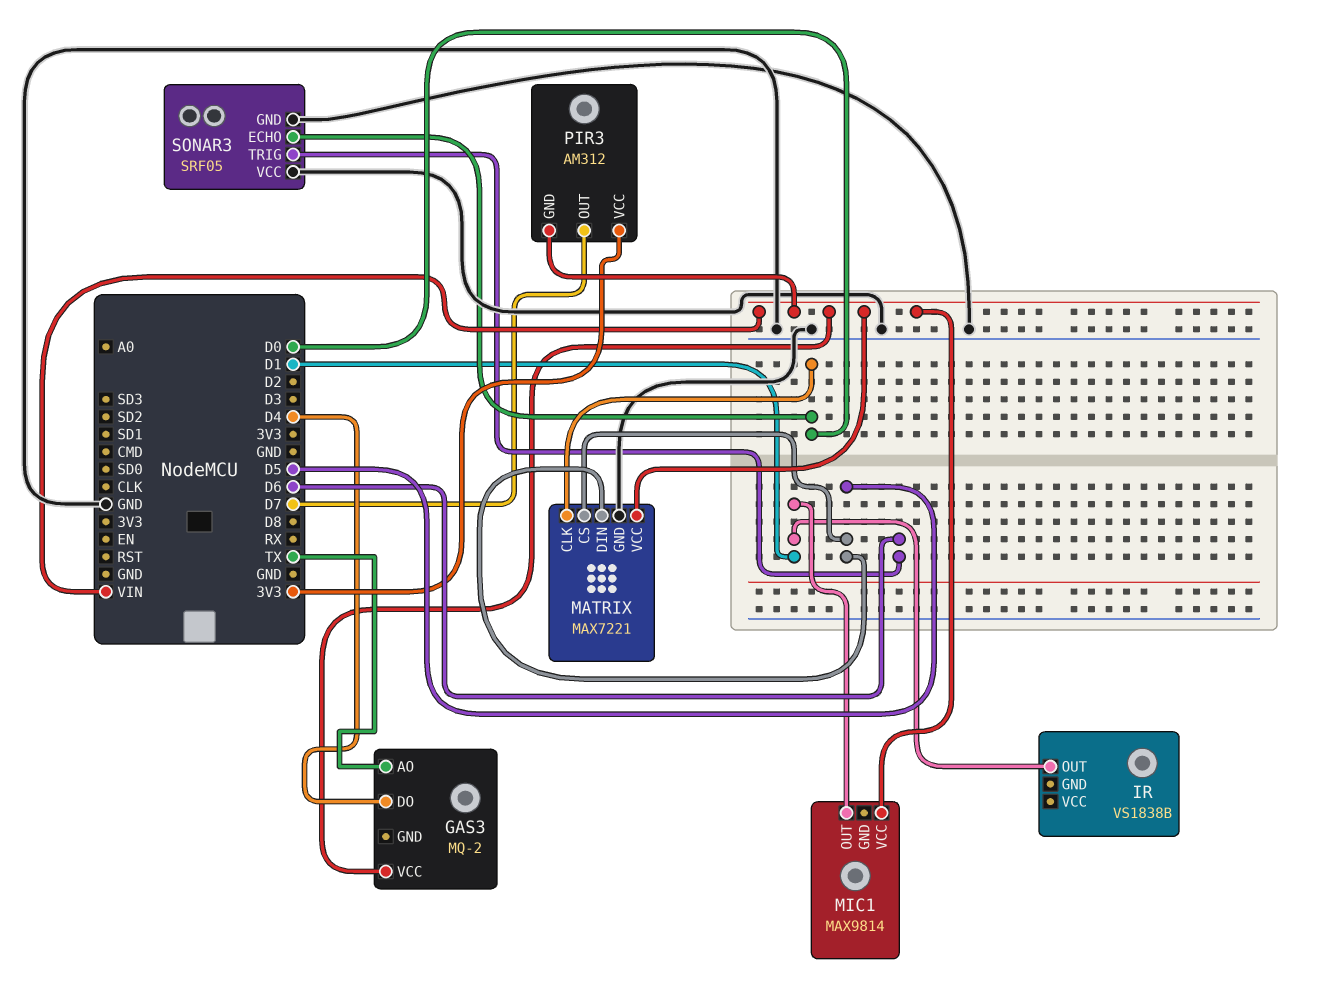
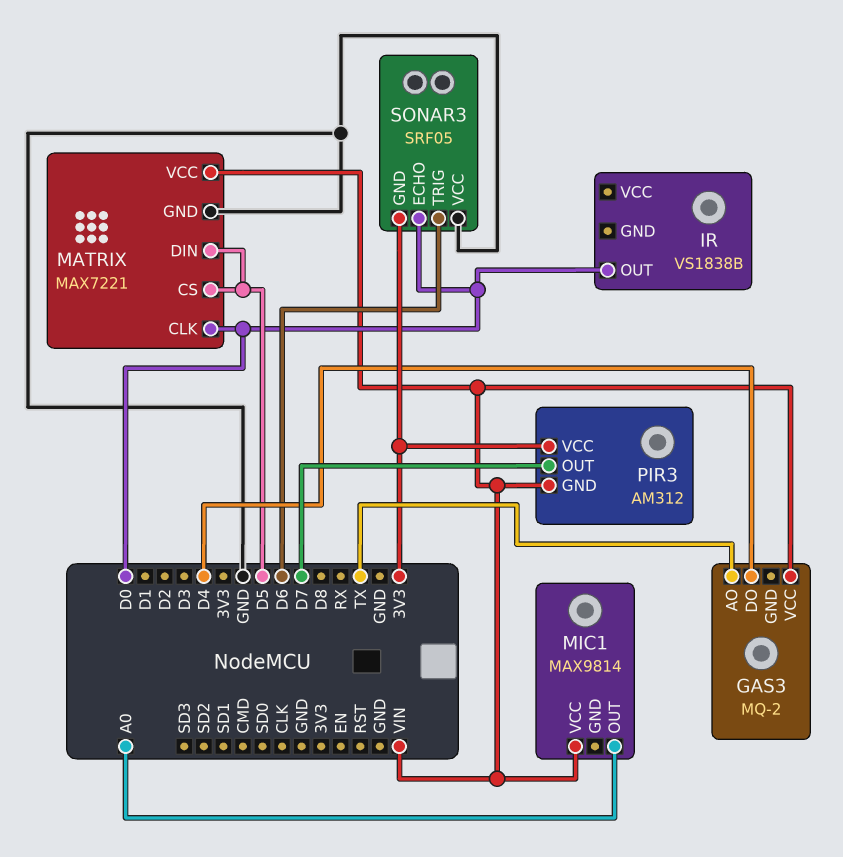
IR pin OUT: D1 -> D0
MIC1 pin OUT: D1 -> A0
SONAR3 pin GND: GND -> 3V3

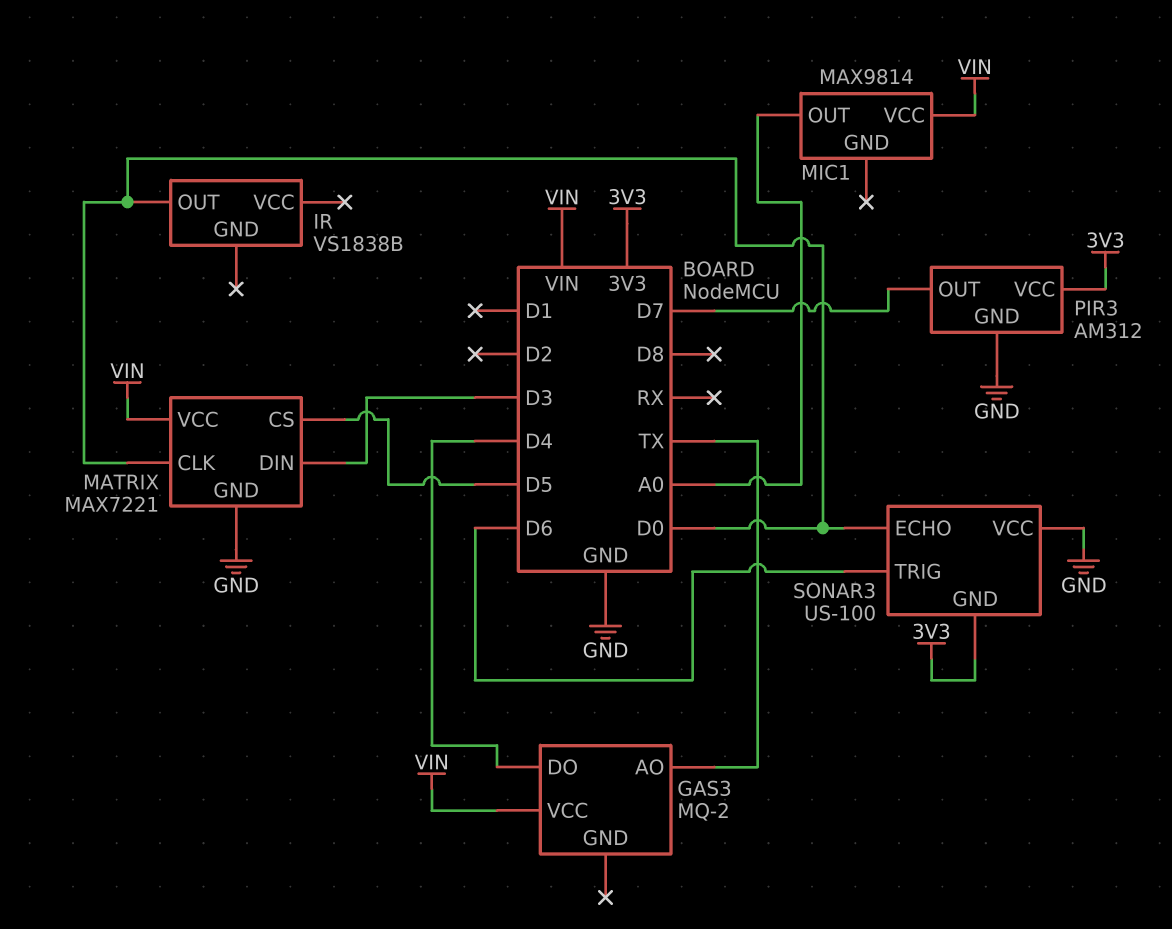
MATRIX pin DIN: D5 -> D3
PIR3 pin GND: VIN -> GND
SONAR3: SRF05 -> US-100

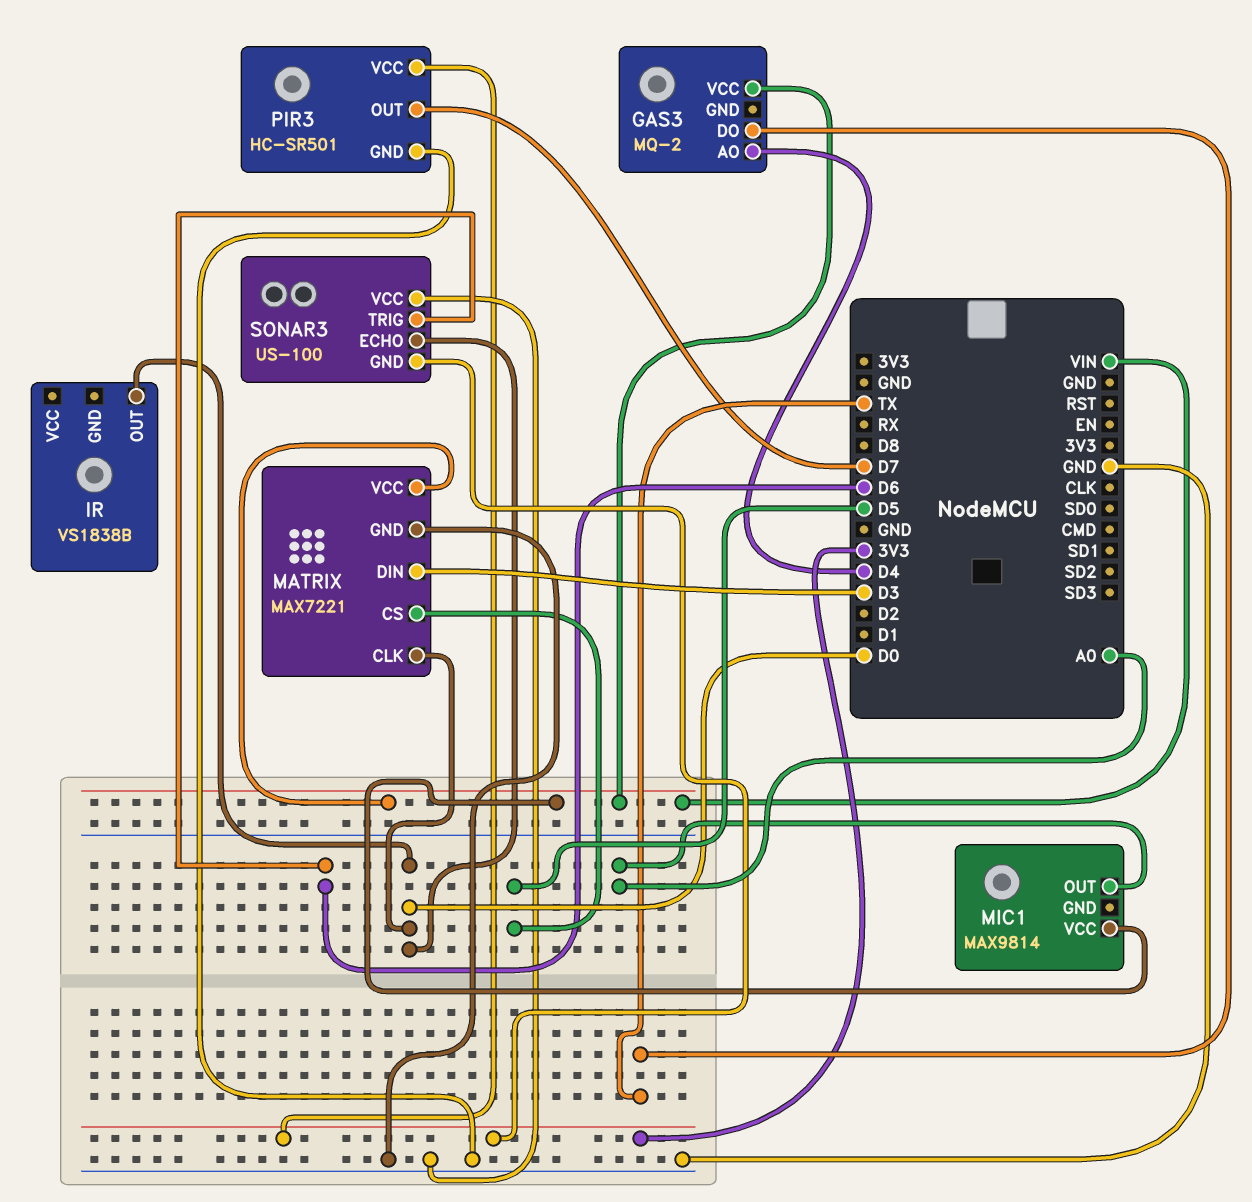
GAS3 pin AO: TX -> D4
GAS3 pin DO: D4 -> TX
PIR3: AM312 -> HC-SR501

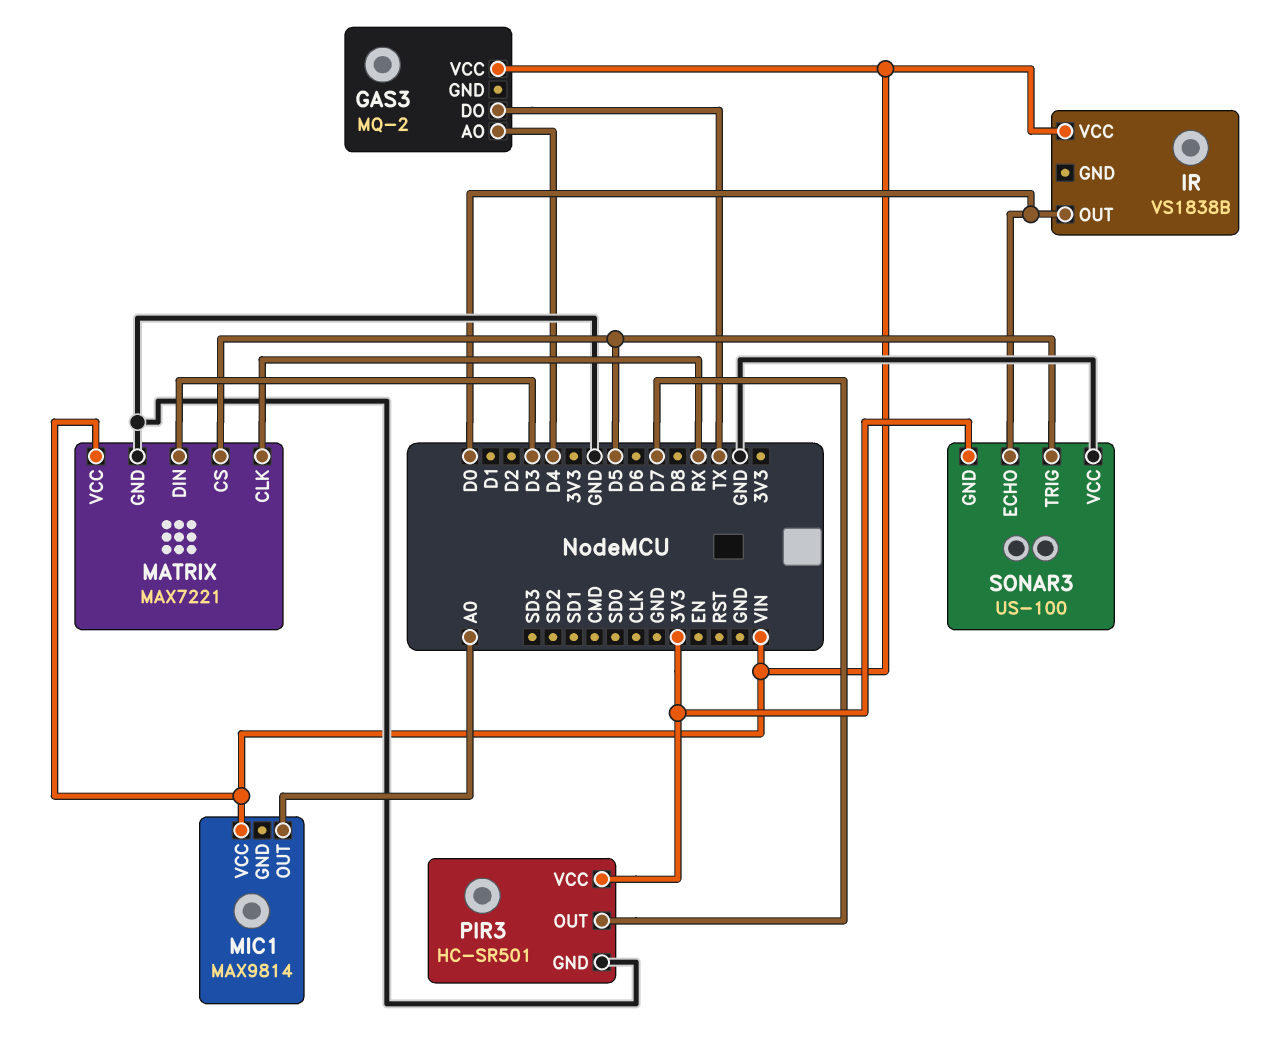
IR pin VCC: none -> VIN
MATRIX pin CLK: D0 -> RX
SONAR3 pin TRIG: D6 -> D5

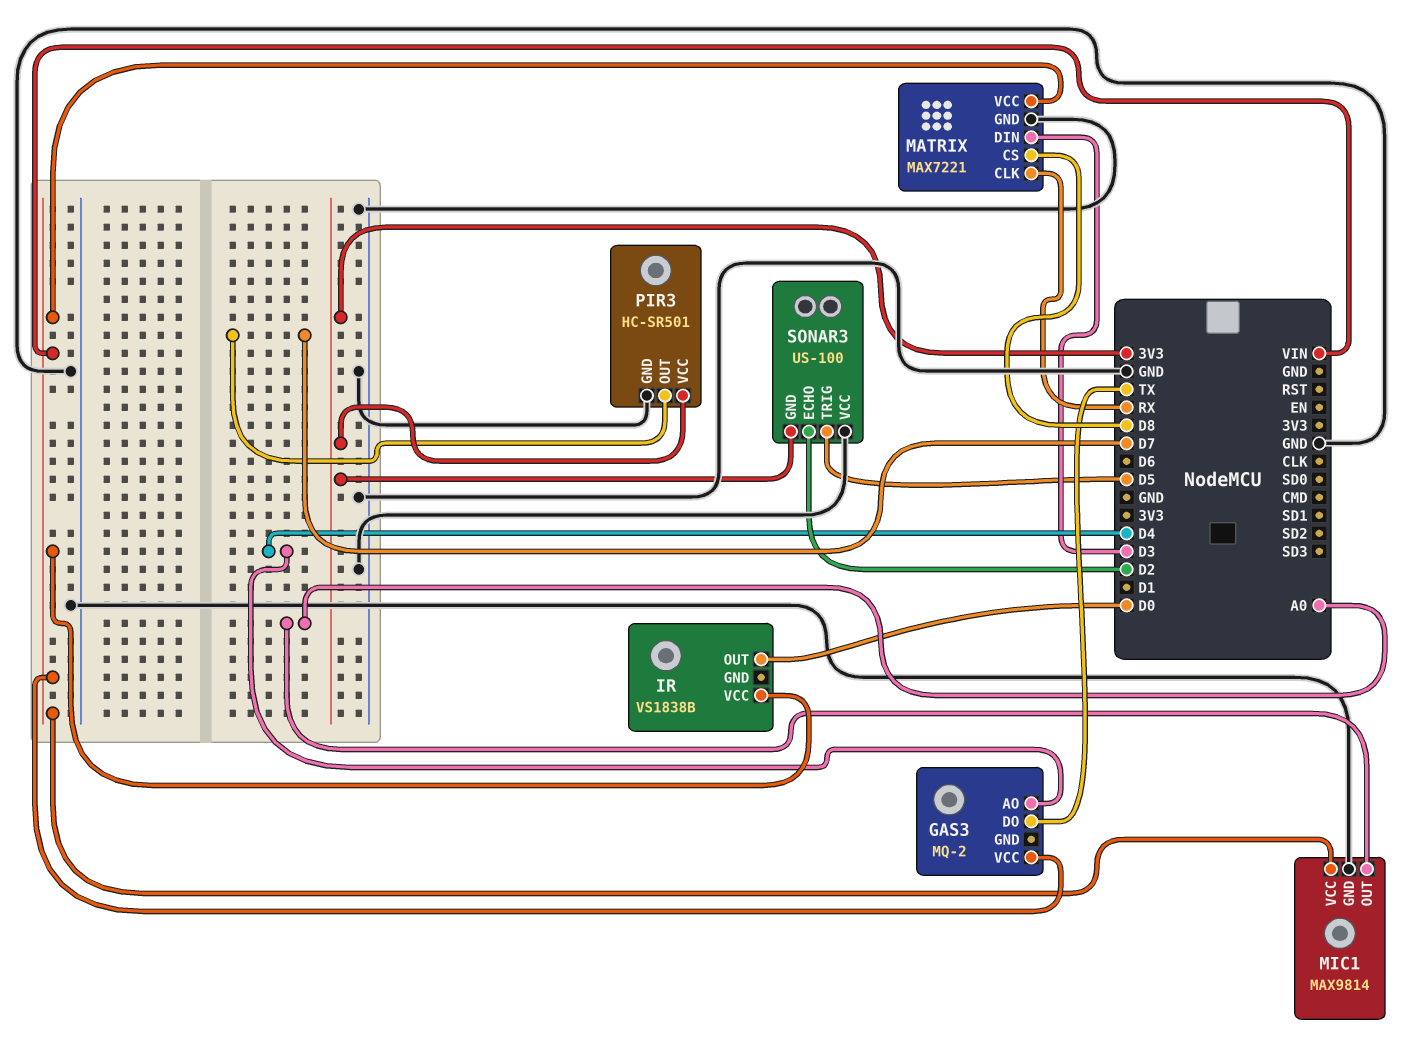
MATRIX pin CS: D5 -> D8
MIC1 pin GND: none -> GND
SONAR3 pin ECHO: D0 -> D2

